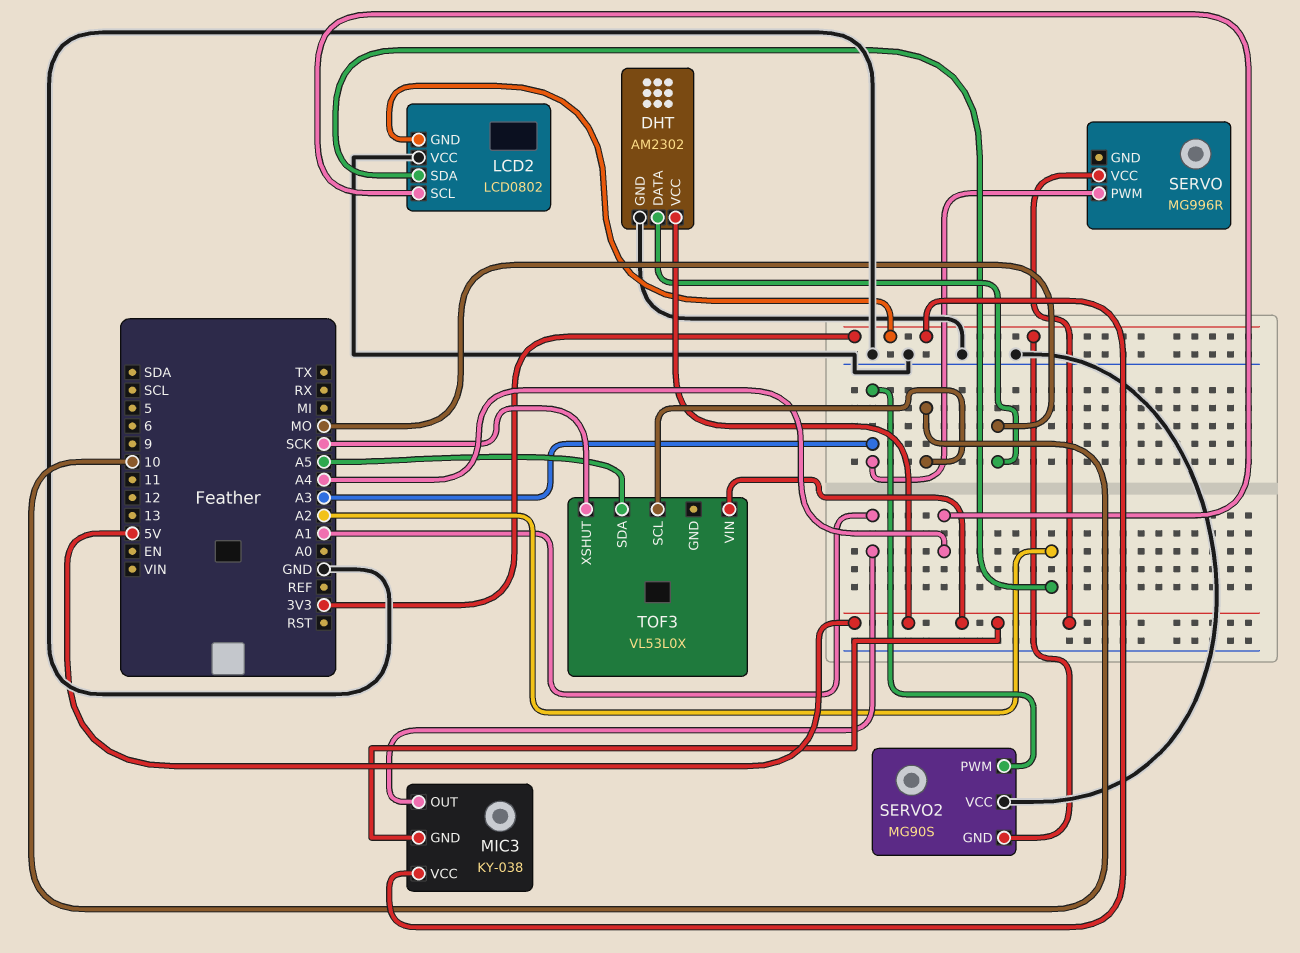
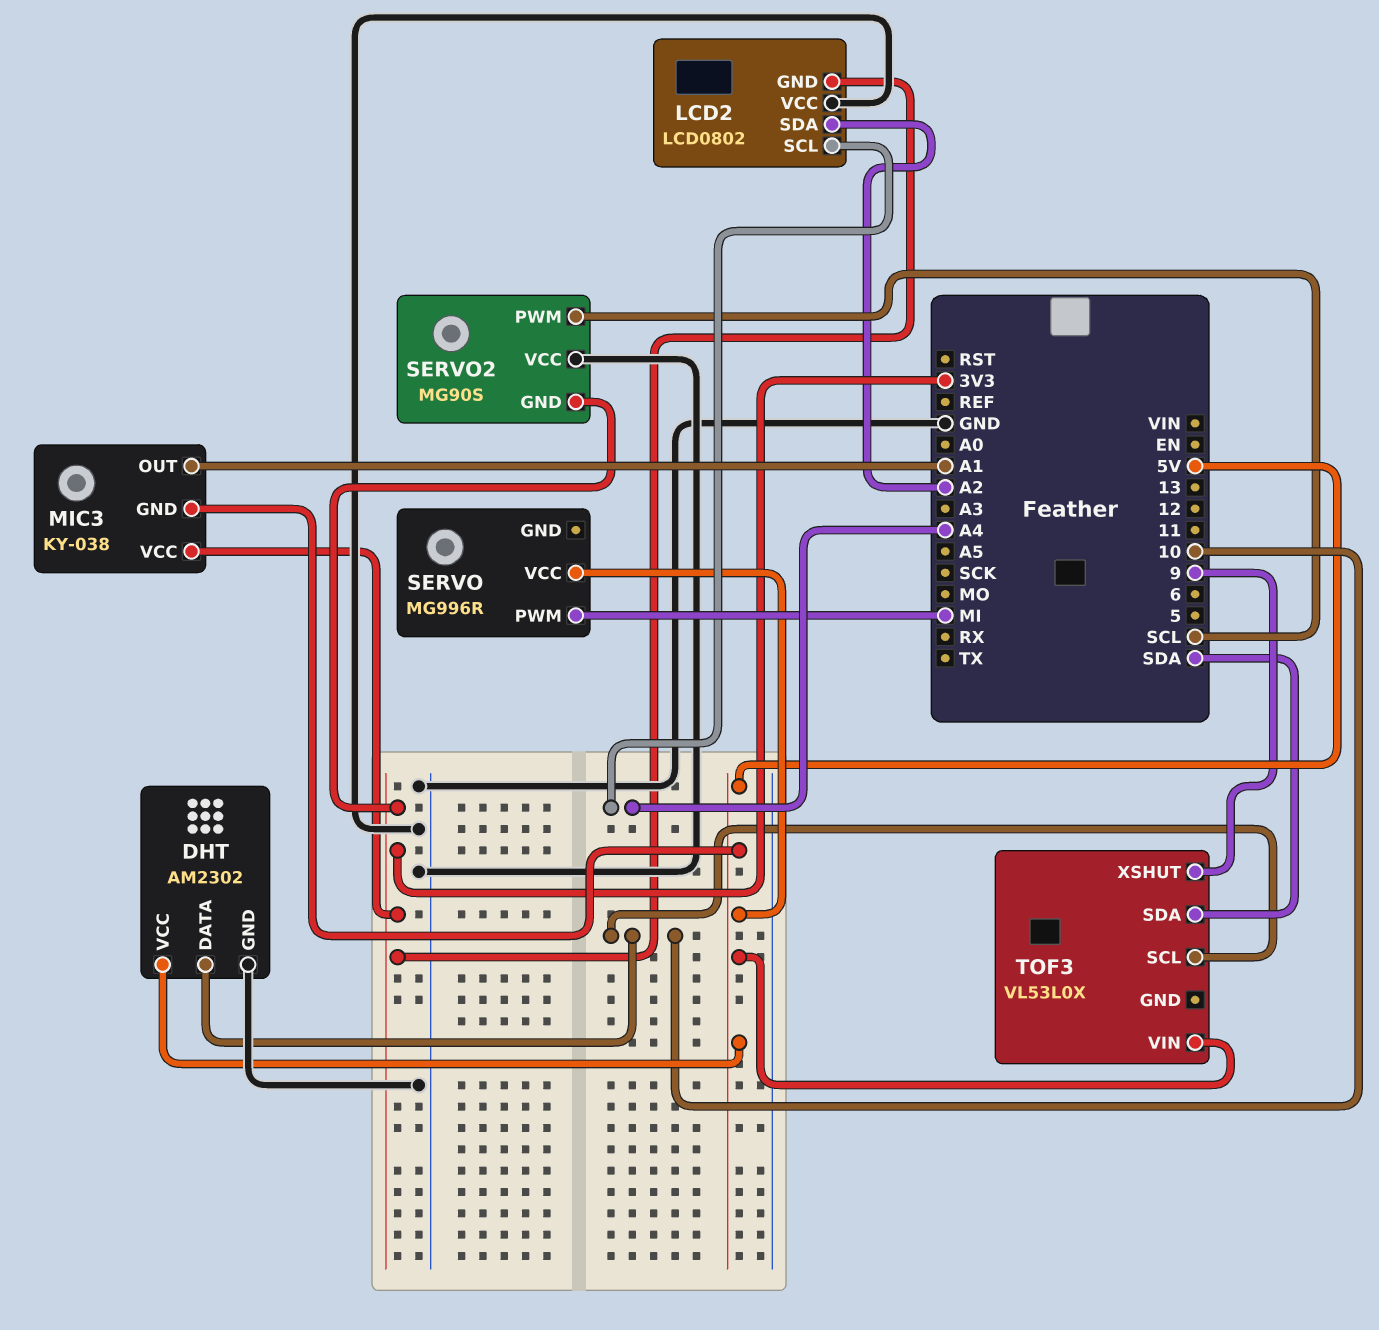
DHT pin DATA: MO -> 10
SERVO pin PWM: A3 -> MI
SERVO2 pin PWM: A3 -> SCL
TOF3 pin SDA: A5 -> SDA
TOF3 pin XSHUT: SCK -> 9

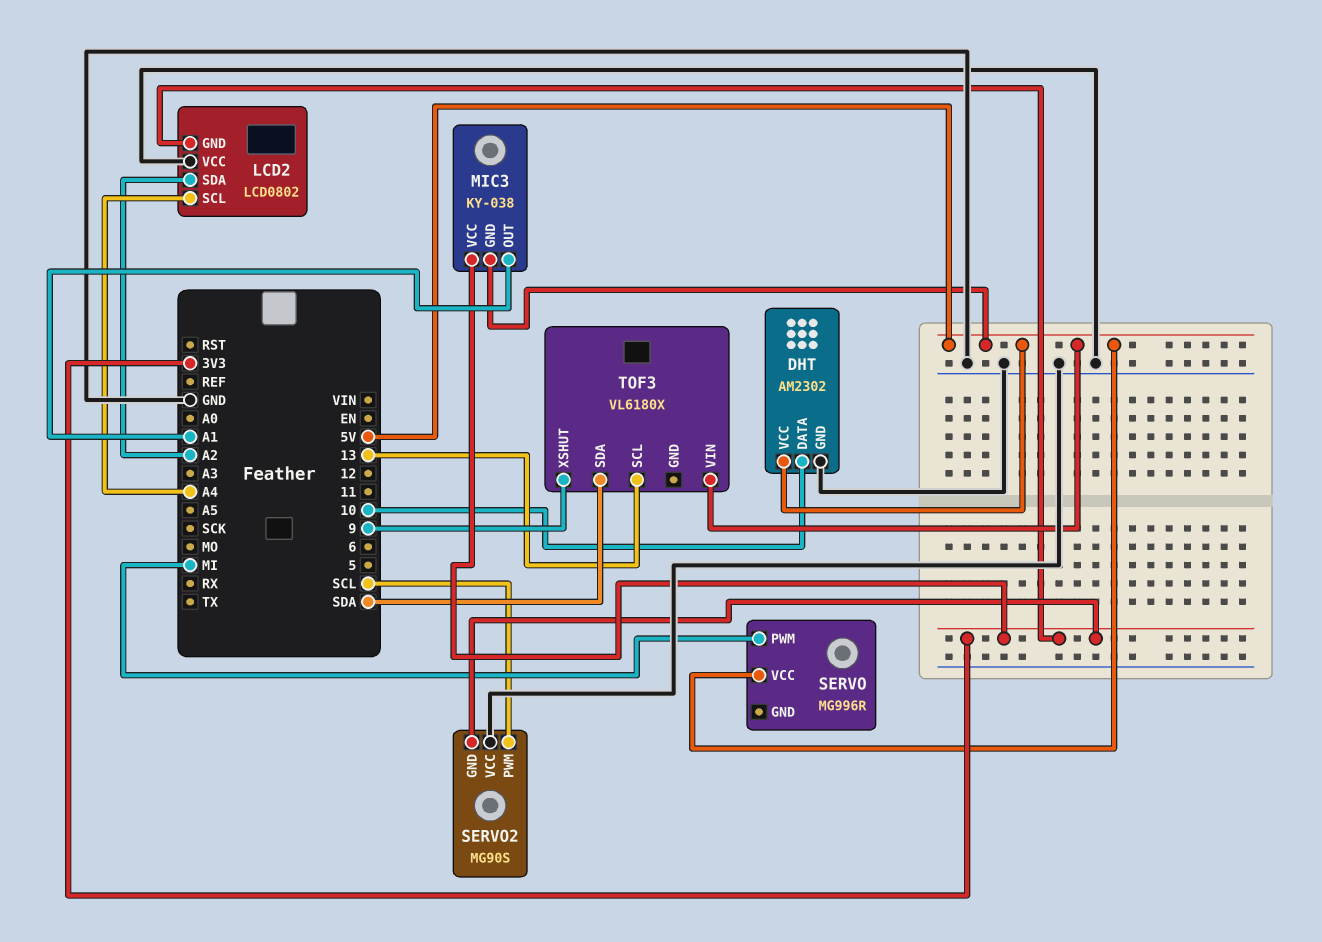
TOF3: VL53L0X -> VL6180X
TOF3 pin SCL: 10 -> 13

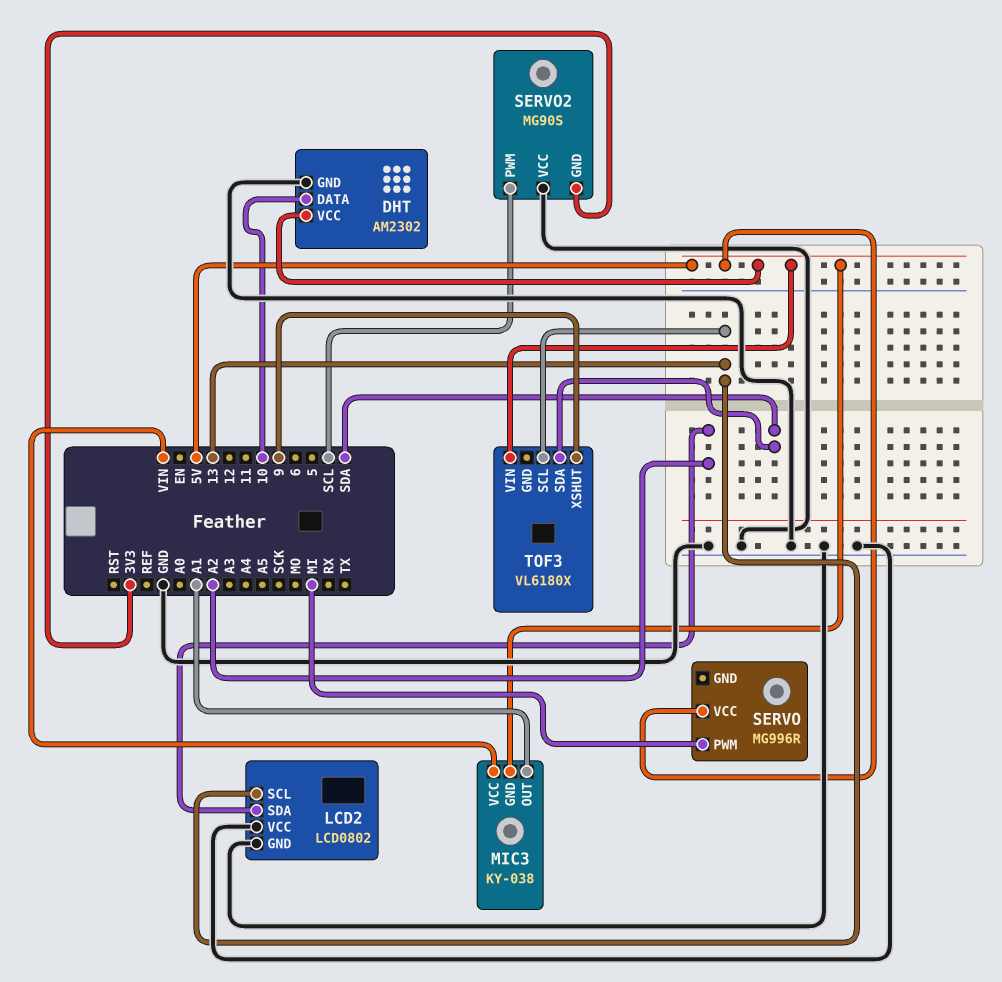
LCD2 pin GND: 3V3 -> GND
LCD2 pin SCL: A4 -> 13
MIC3 pin VCC: 3V3 -> VIN

